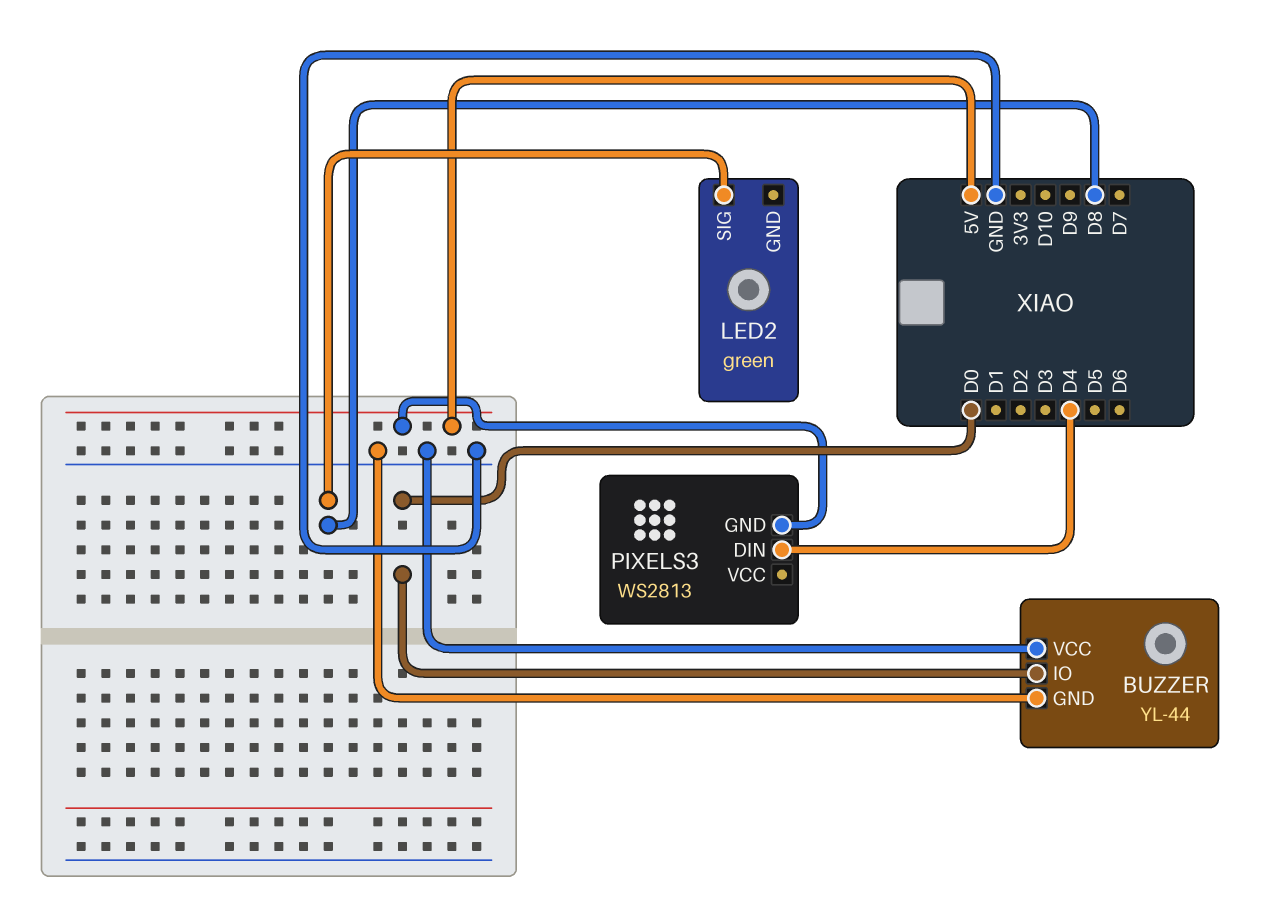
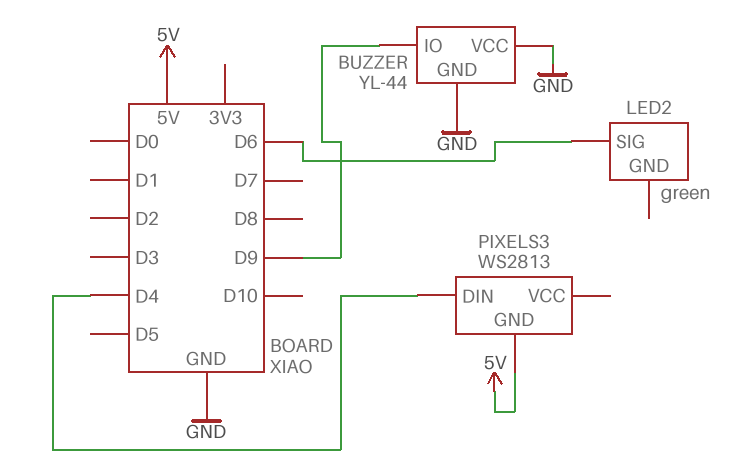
BUZZER pin IO: D0 -> D9
LED2 pin SIG: D8 -> D6

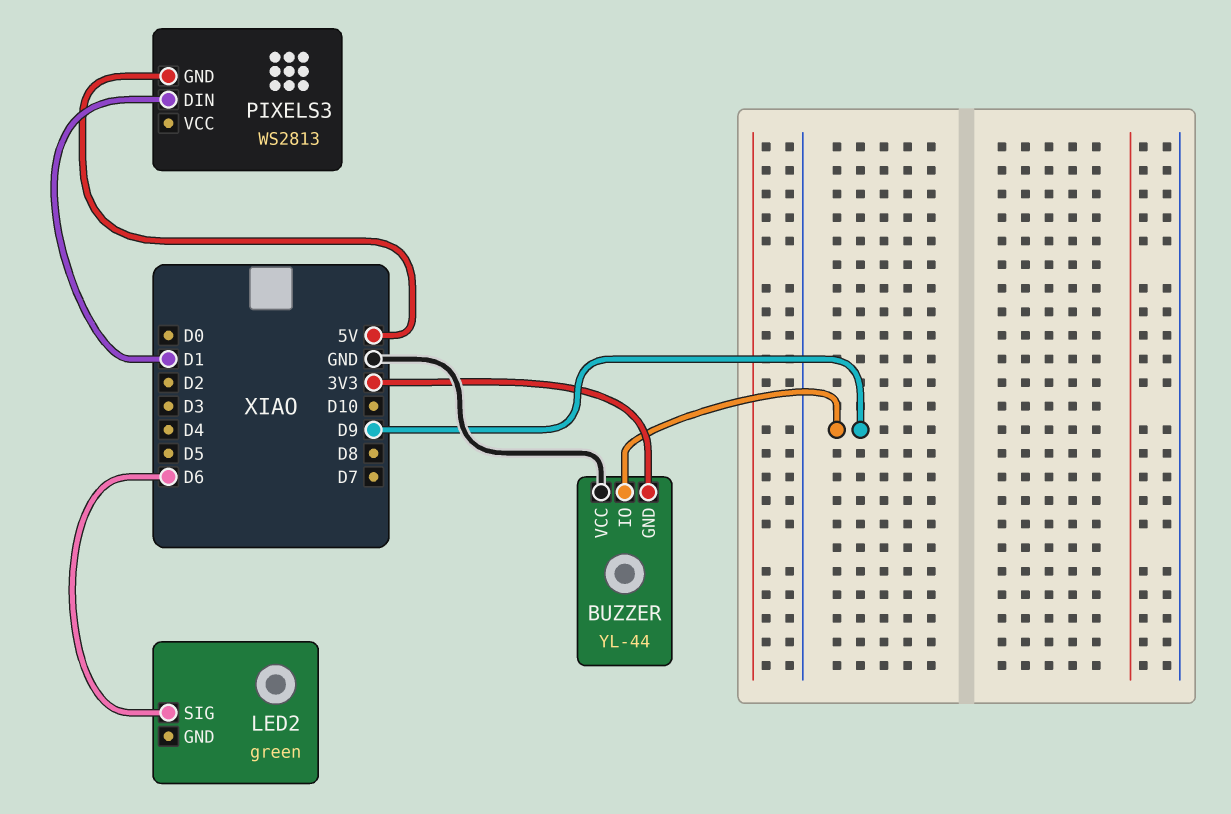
BUZZER pin GND: GND -> 3V3
PIXELS3 pin DIN: D4 -> D1

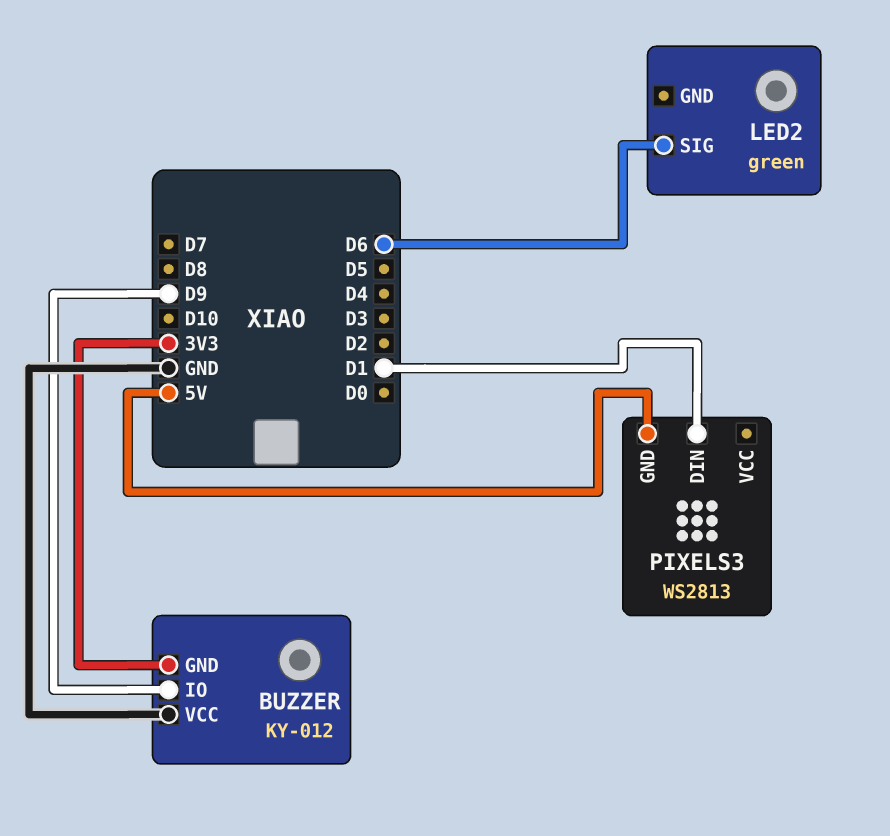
BUZZER: YL-44 -> KY-012

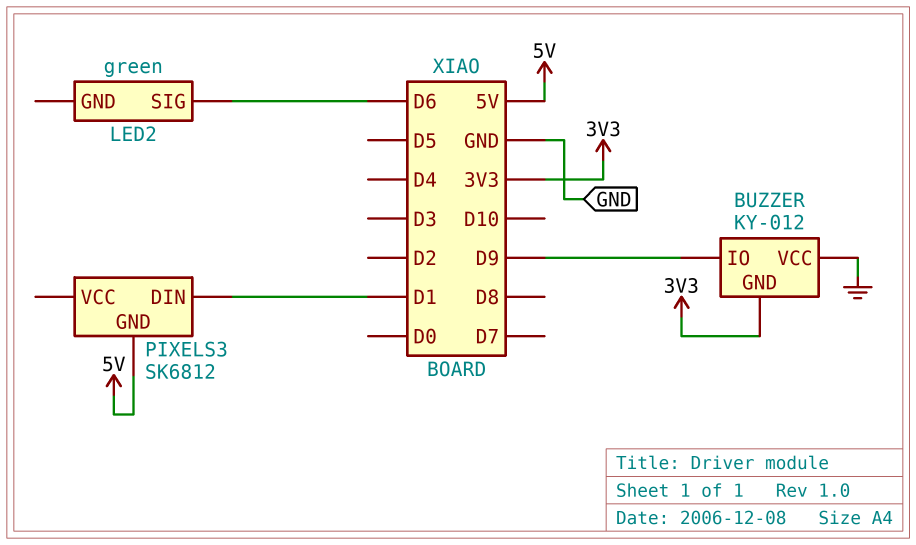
PIXELS3: WS2813 -> SK6812

